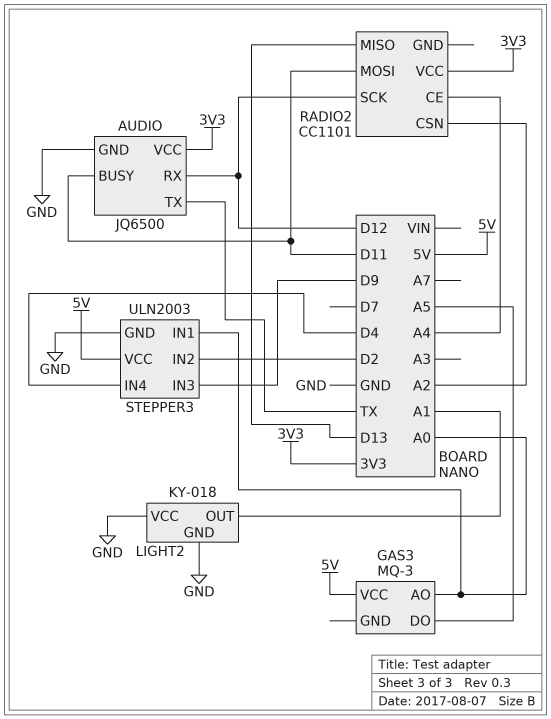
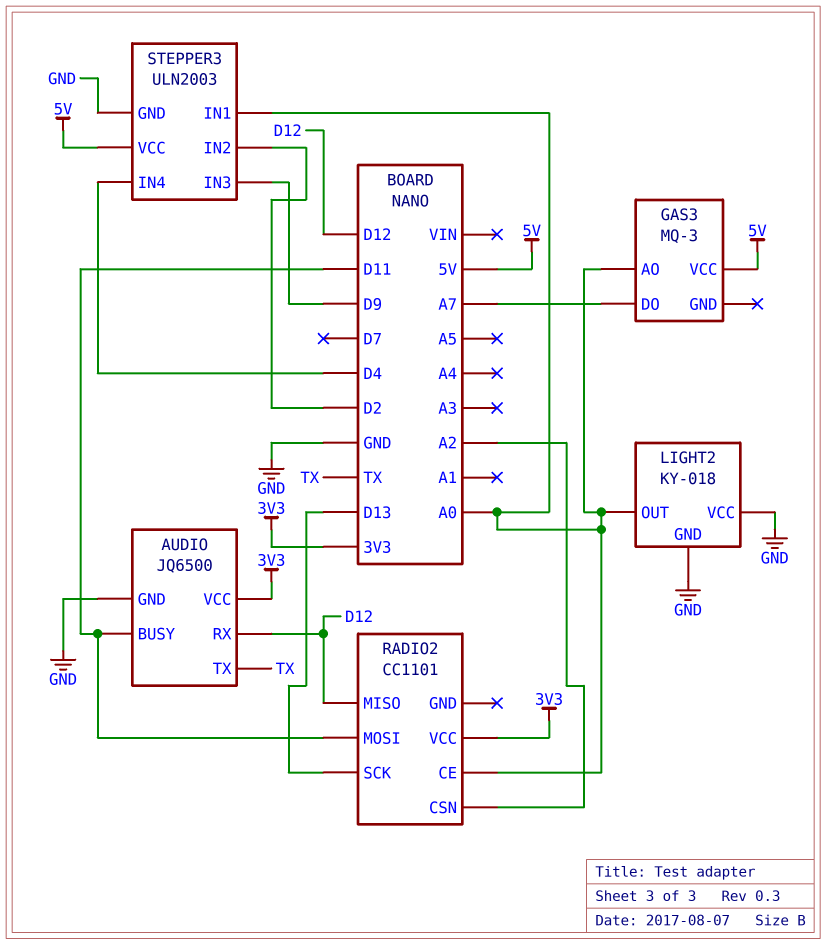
GAS3 pin DO: A5 -> A7
LIGHT2 pin OUT: A1 -> A0
RADIO2 pin CE: A4 -> A0
RADIO2 pin MISO: D13 -> D12
RADIO2 pin SCK: D12 -> D13

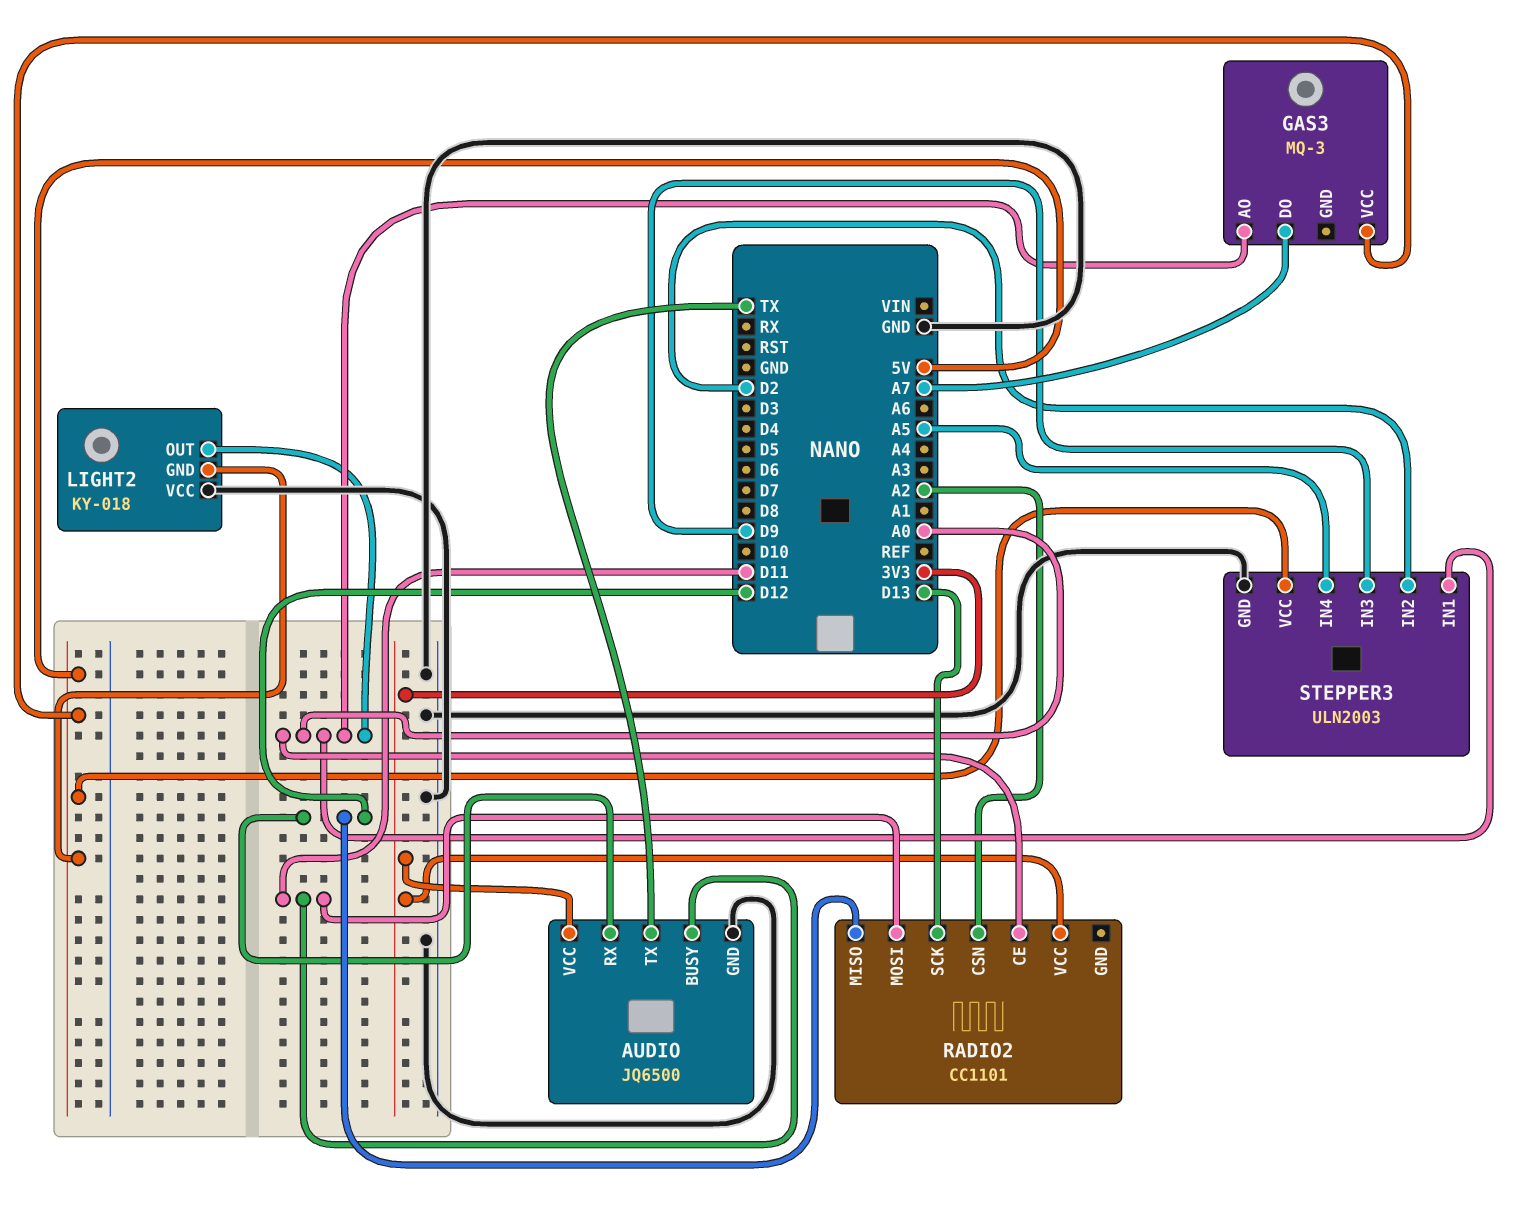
LIGHT2 pin GND: GND -> 5V
STEPPER3 pin IN4: D4 -> A5

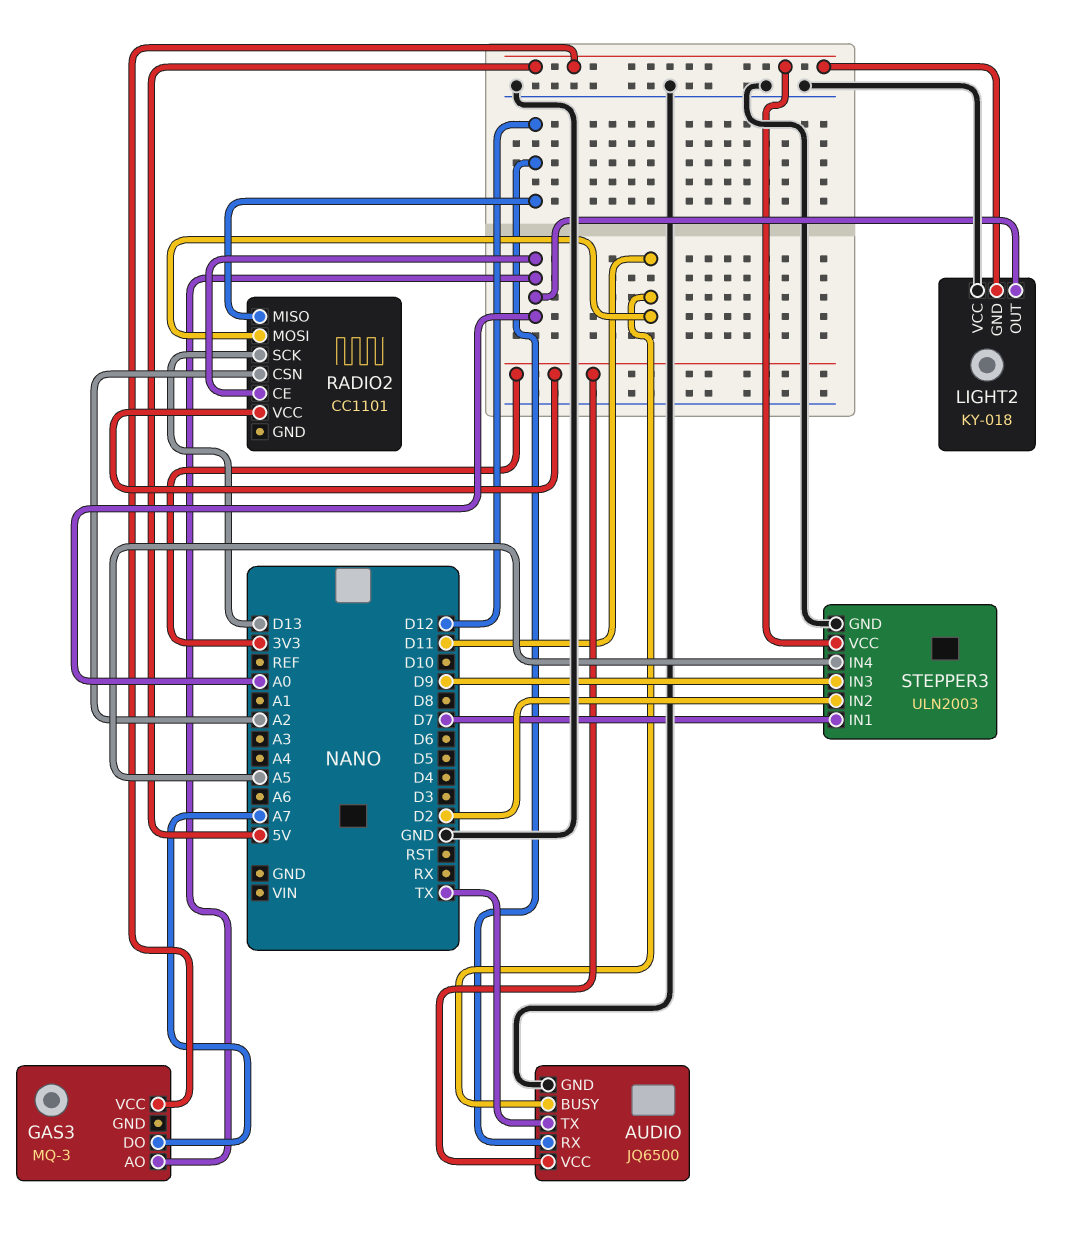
STEPPER3 pin IN1: A0 -> D7

